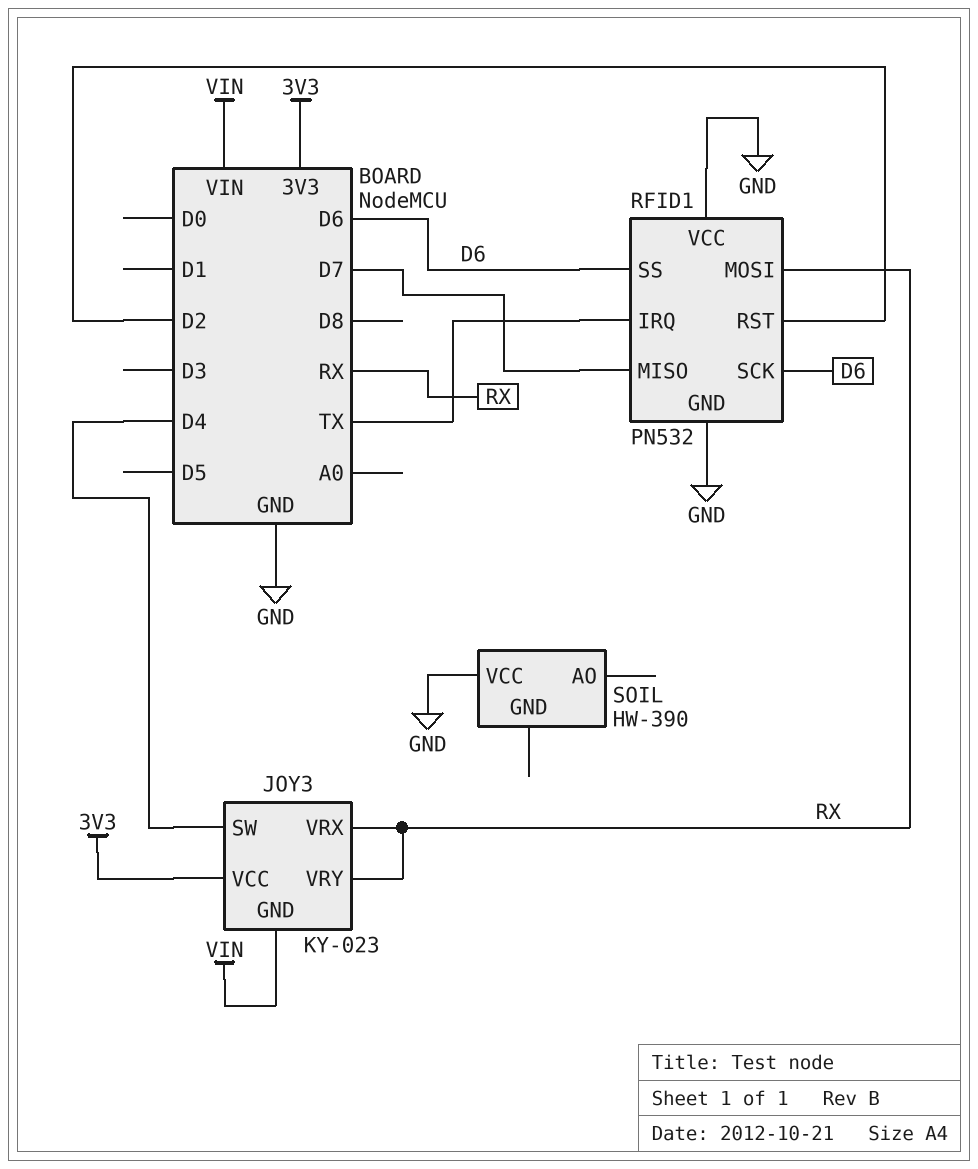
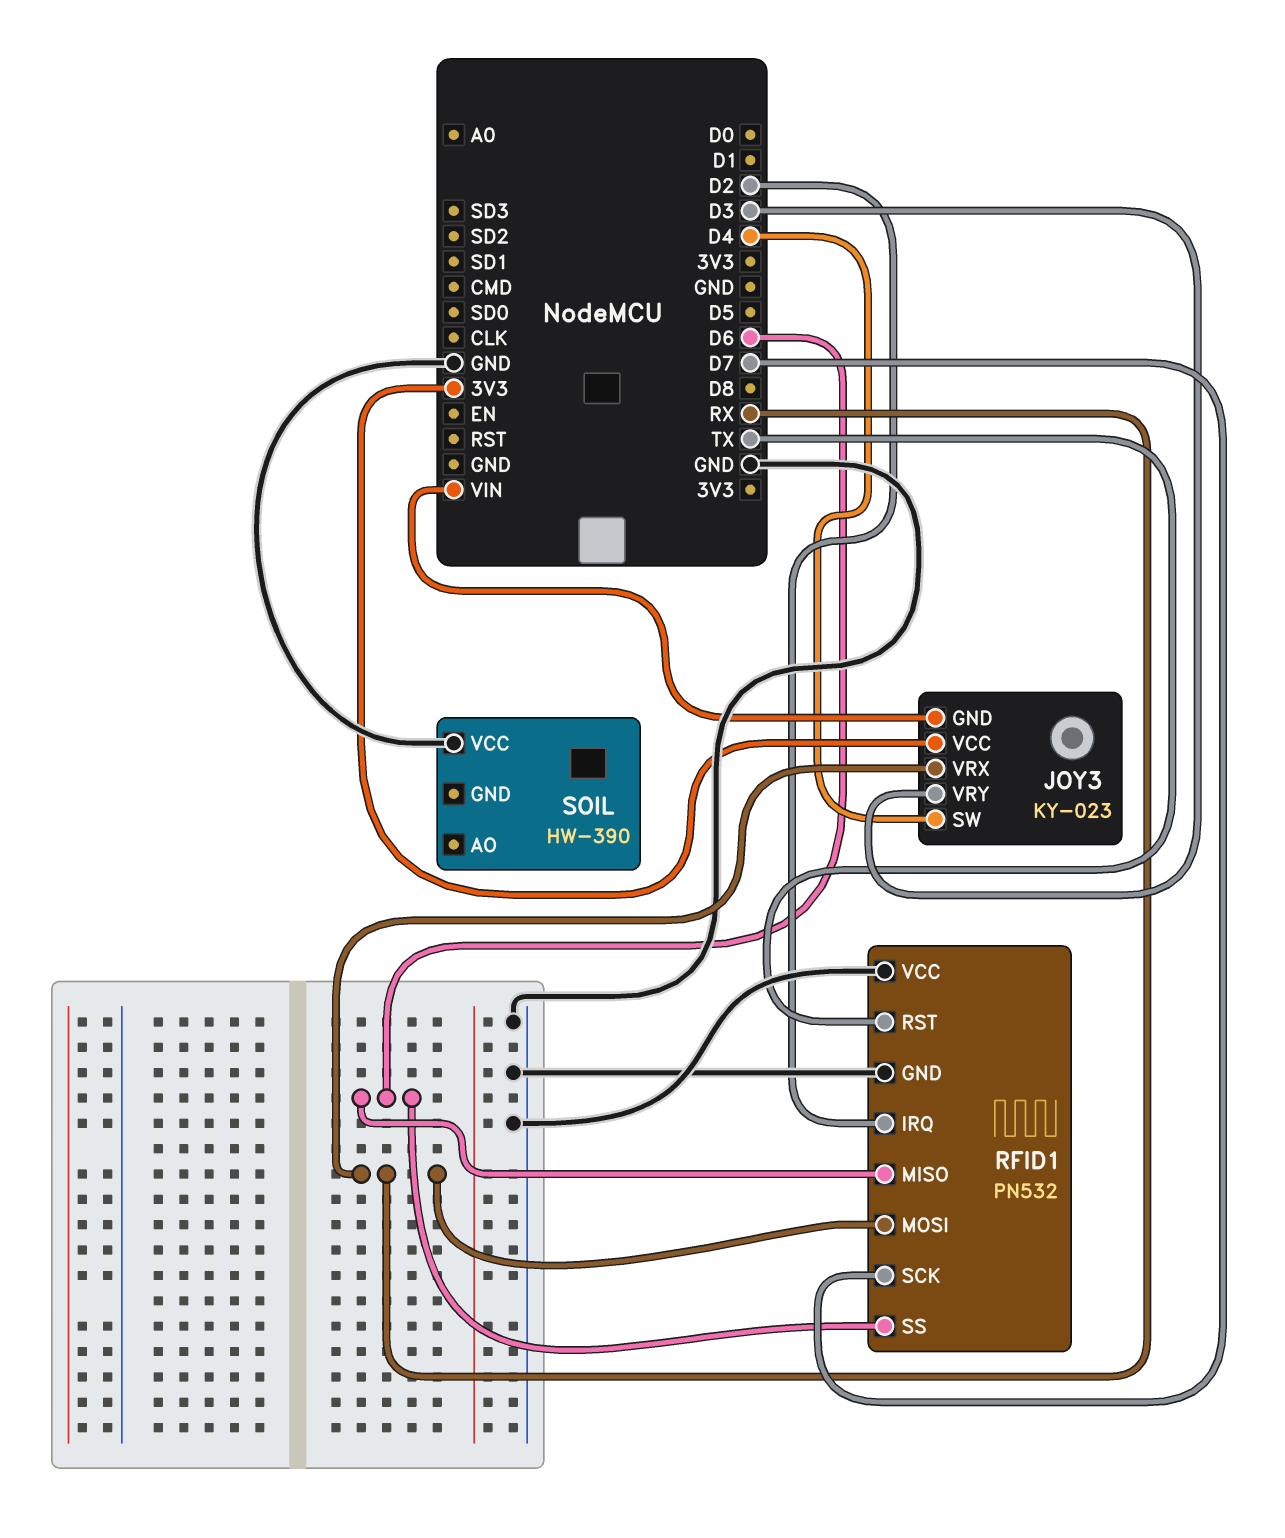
JOY3 pin VRY: RX -> D3
RFID1 pin IRQ: TX -> D2
RFID1 pin MISO: D7 -> D6
RFID1 pin RST: D2 -> TX
RFID1 pin SCK: D6 -> D7

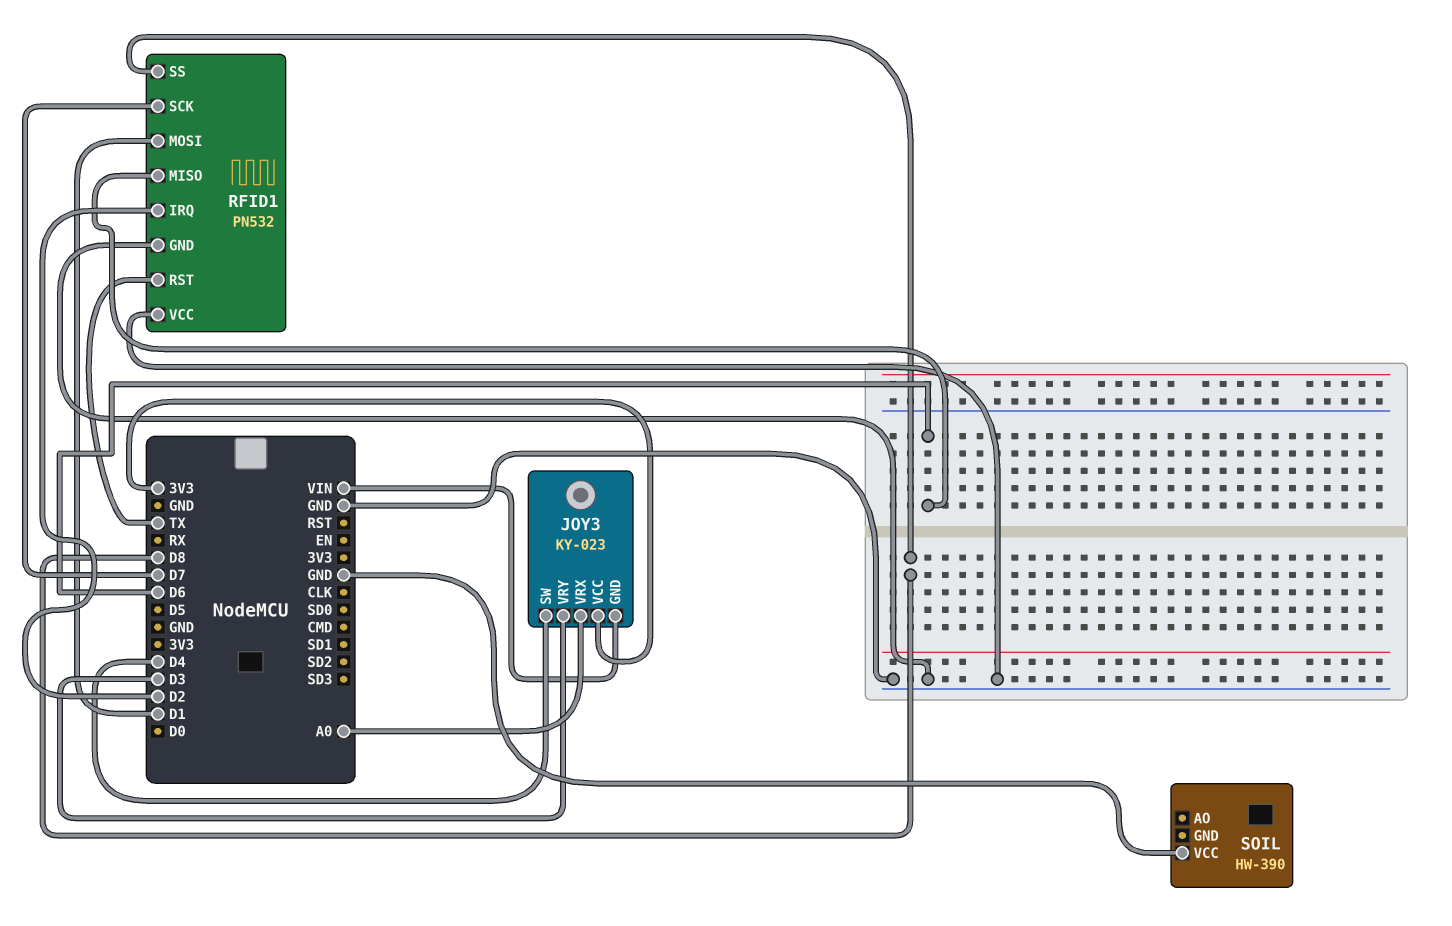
JOY3 pin VRX: RX -> A0
RFID1 pin MOSI: RX -> D1
RFID1 pin SS: D6 -> D8

